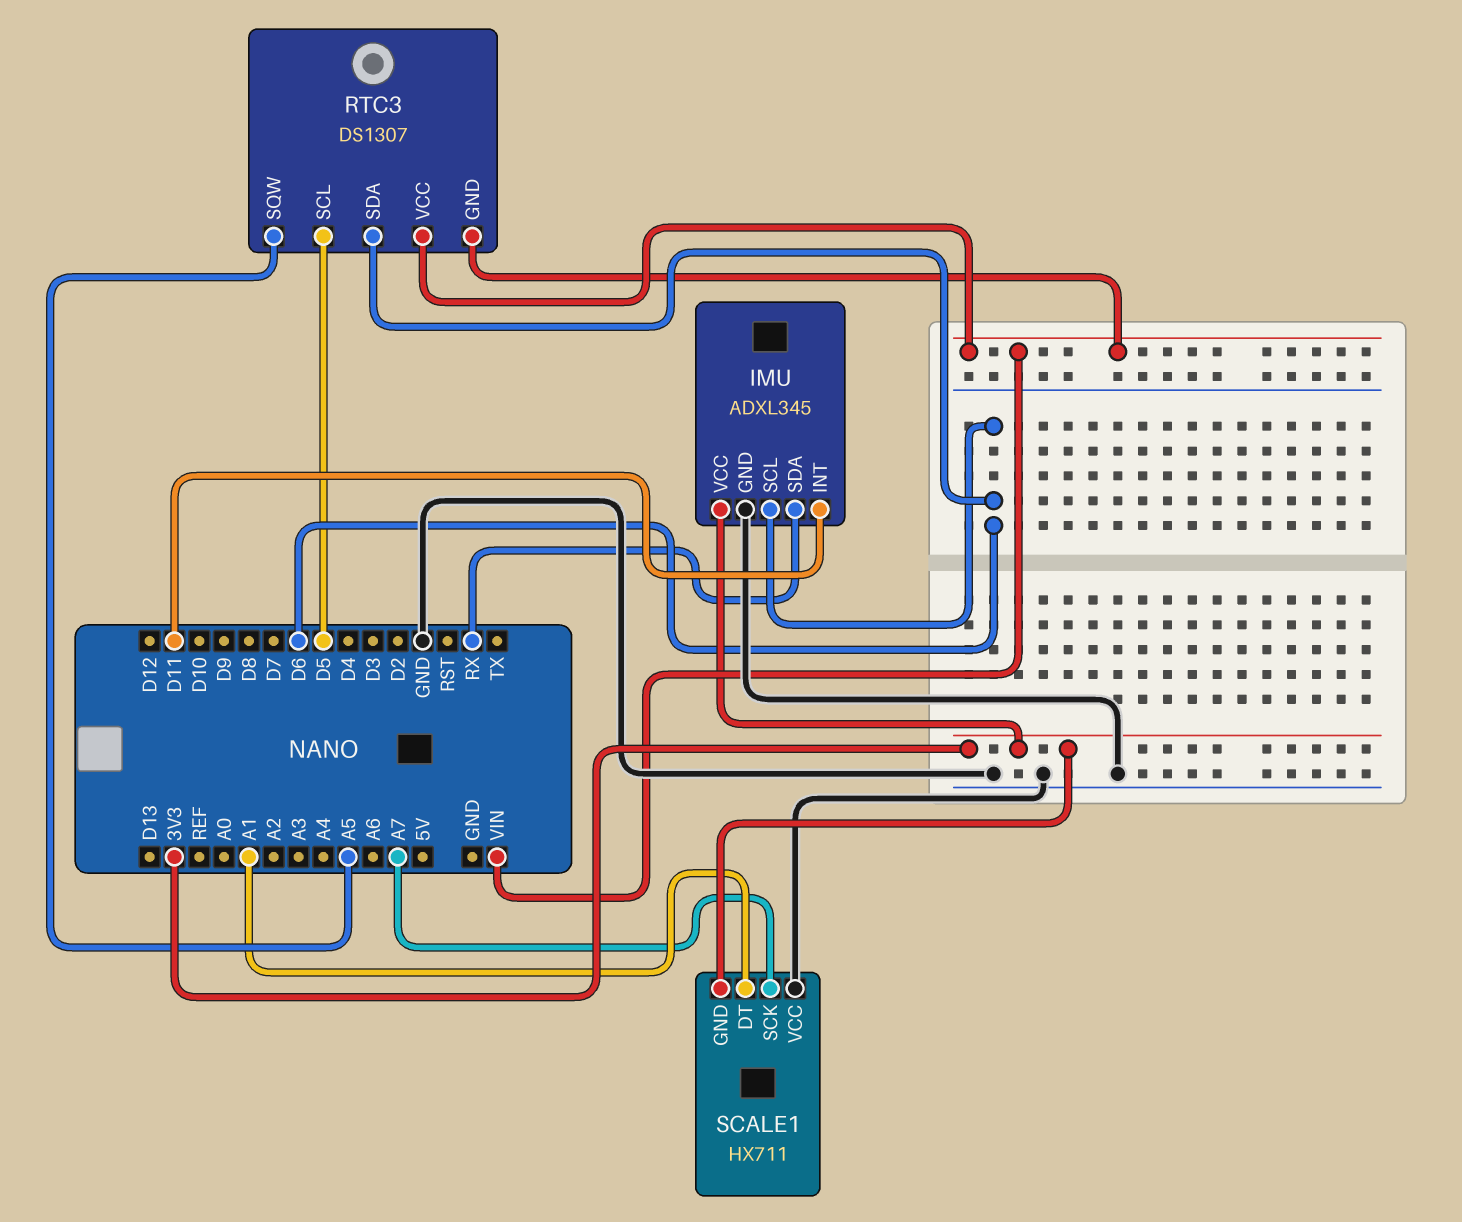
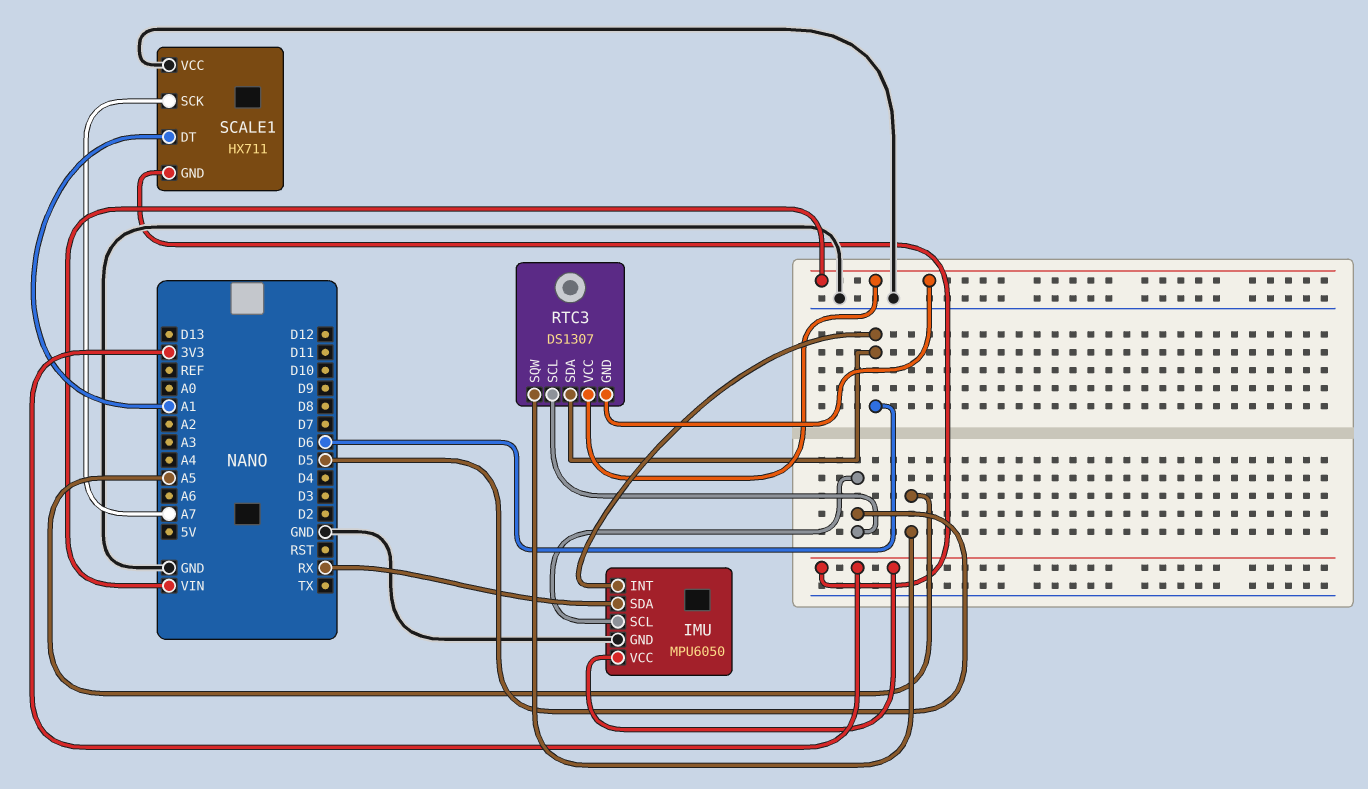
IMU: ADXL345 -> MPU6050
IMU pin INT: D11 -> D6
IMU pin SCL: D6 -> D5

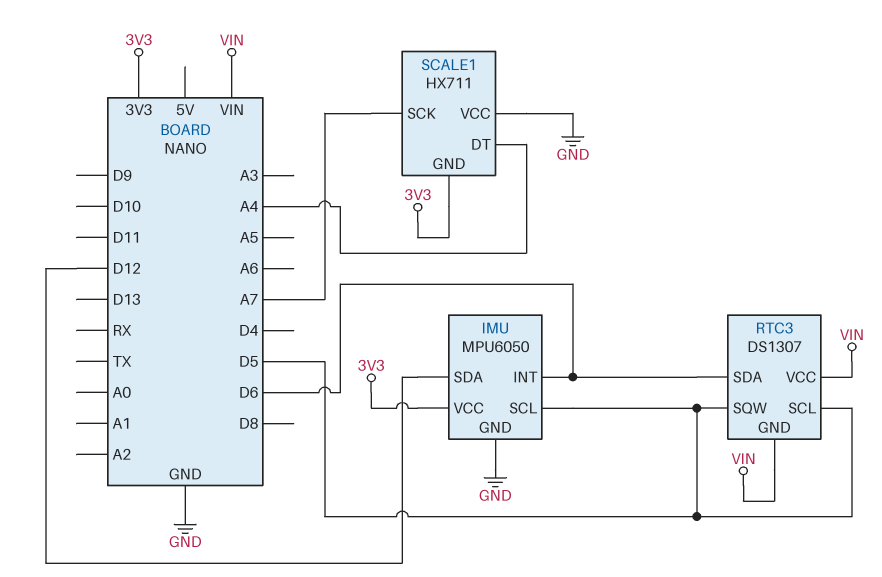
IMU pin SDA: RX -> D12
RTC3 pin SQW: A5 -> D5
SCALE1 pin DT: A1 -> A4

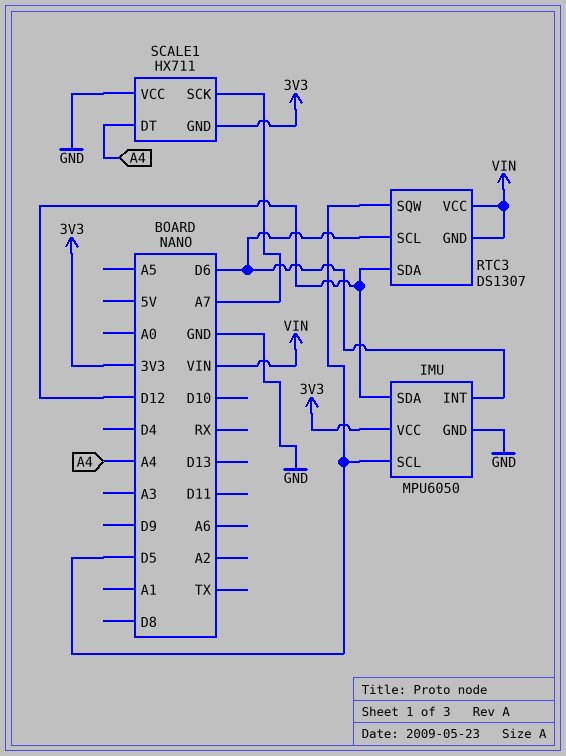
RTC3 pin SCL: D5 -> D6
RTC3 pin SDA: D6 -> D12

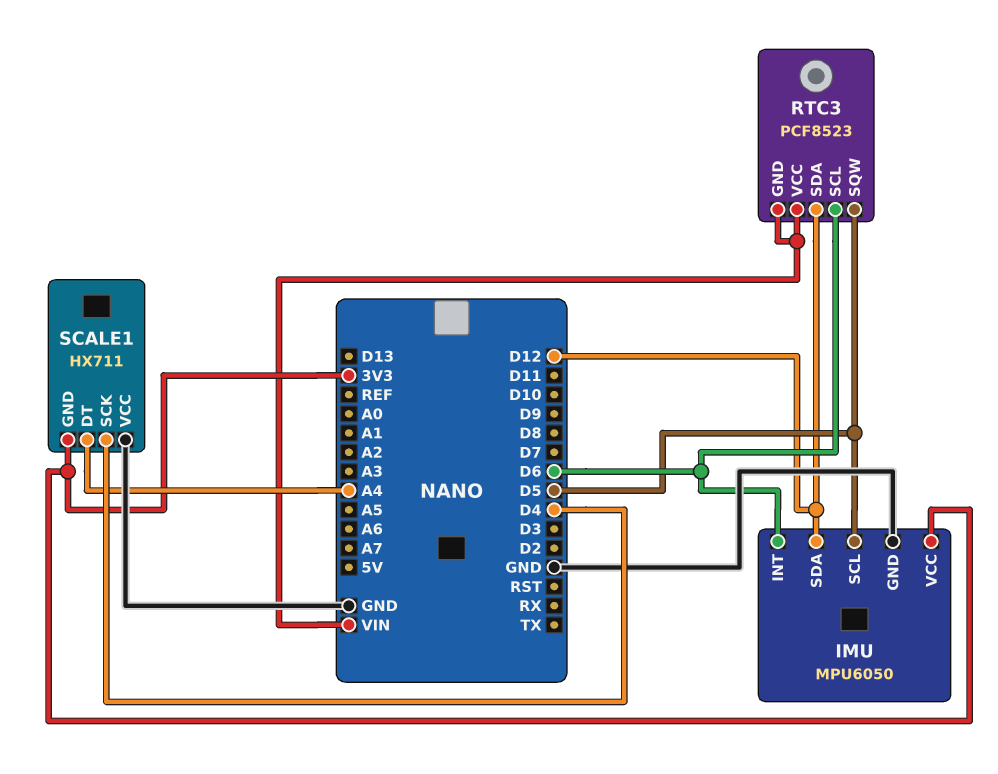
RTC3: DS1307 -> PCF8523
SCALE1 pin SCK: A7 -> D4

